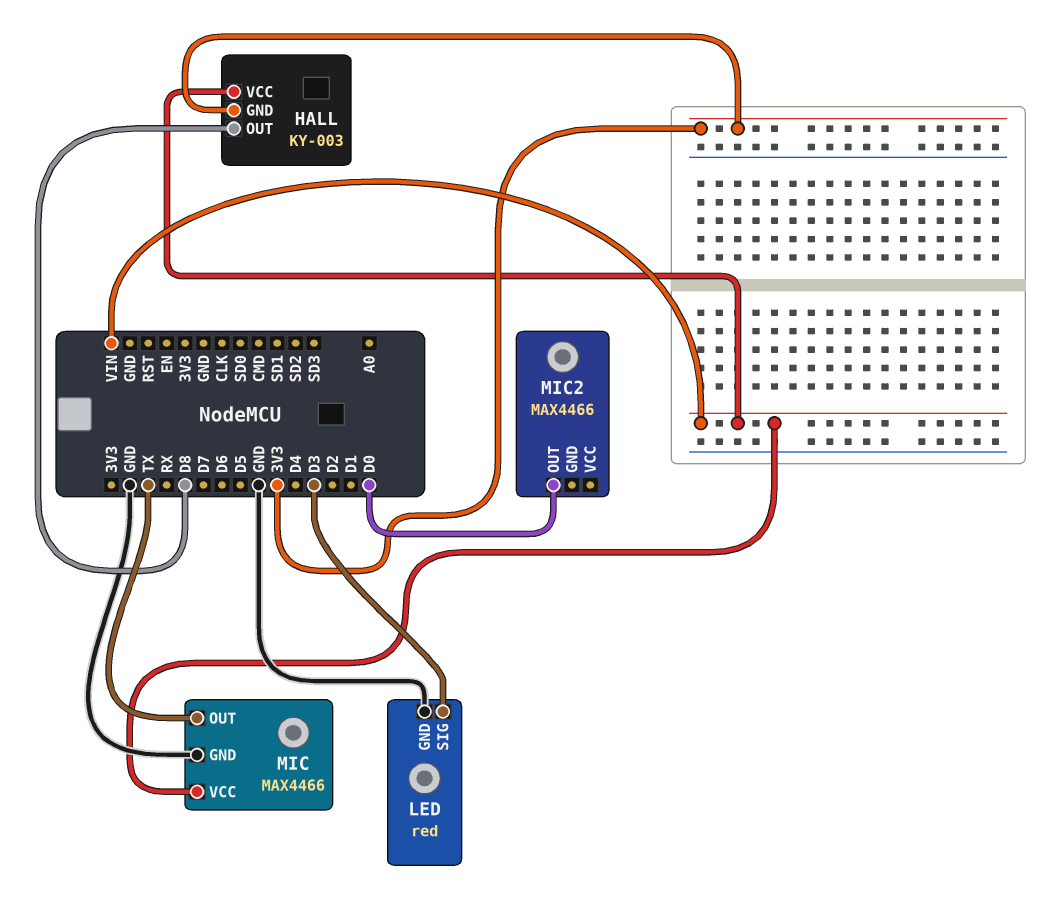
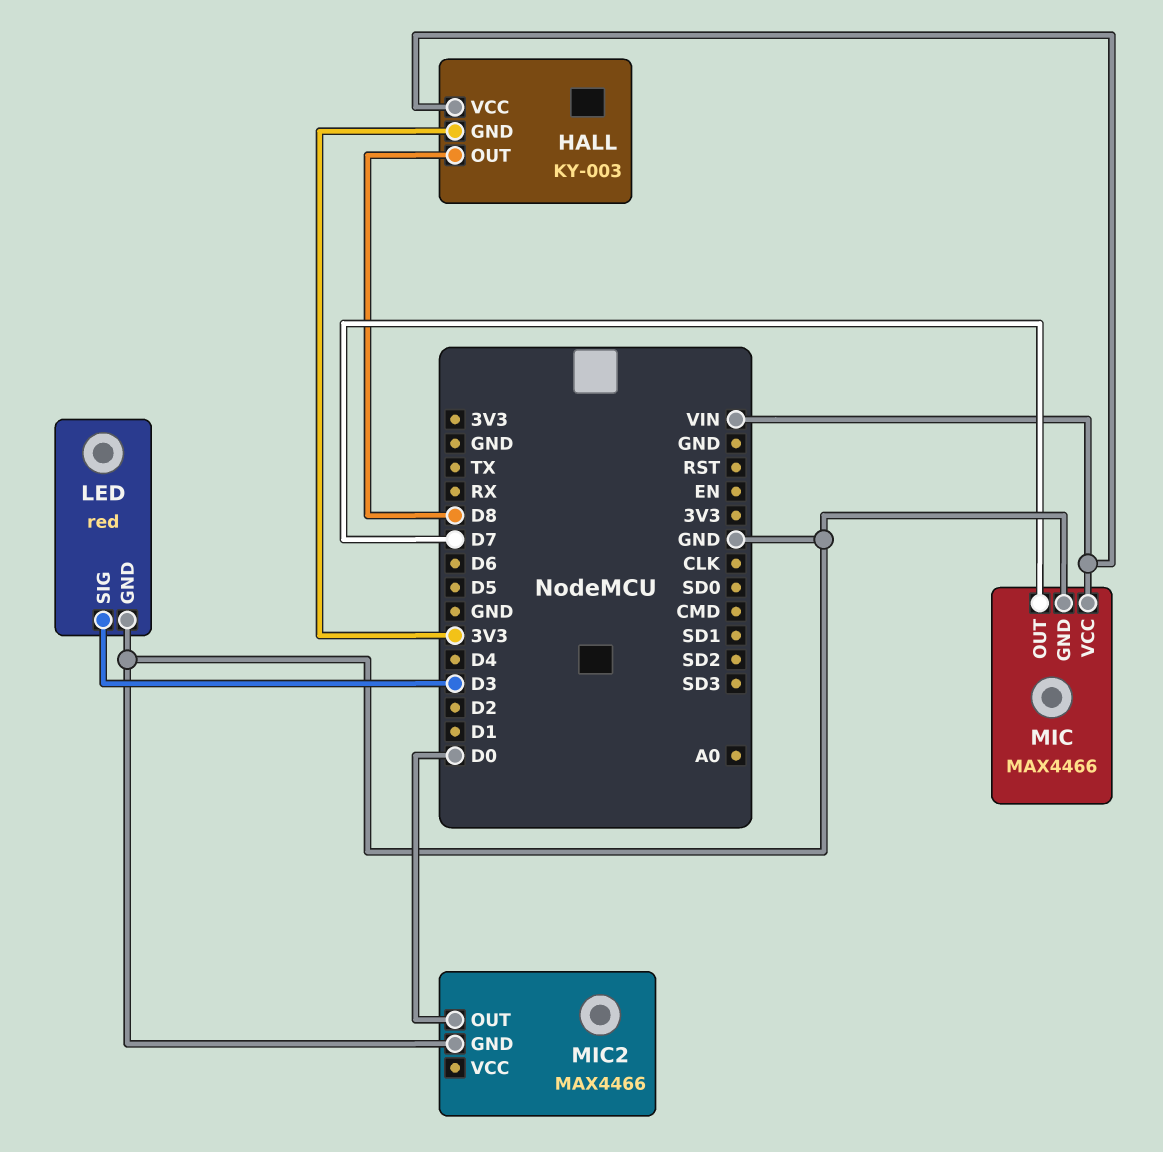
MIC pin OUT: TX -> D7
MIC2 pin GND: none -> GND

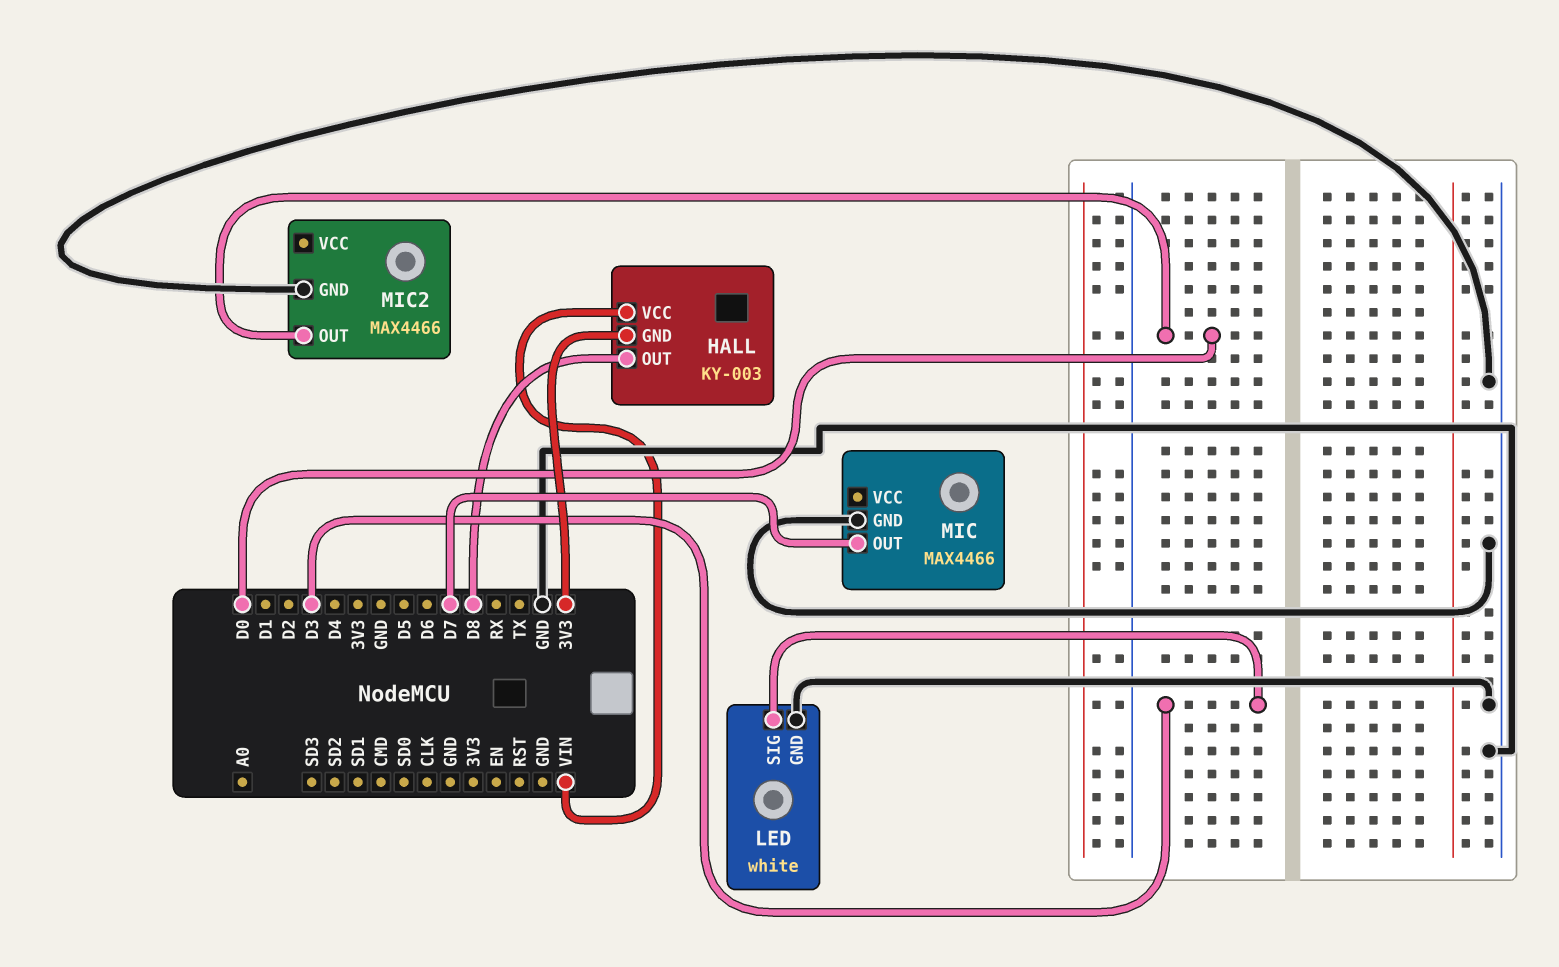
LED: red -> white
MIC pin VCC: VIN -> none

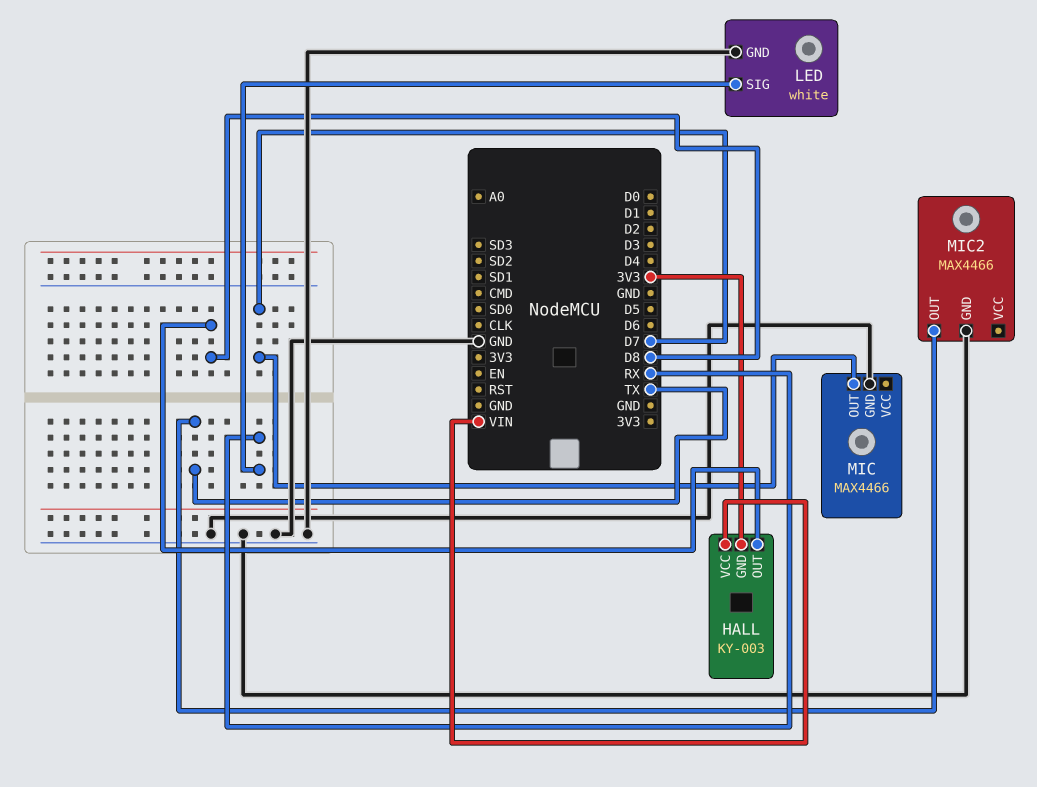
LED pin SIG: D3 -> RX
MIC2 pin OUT: D0 -> TX

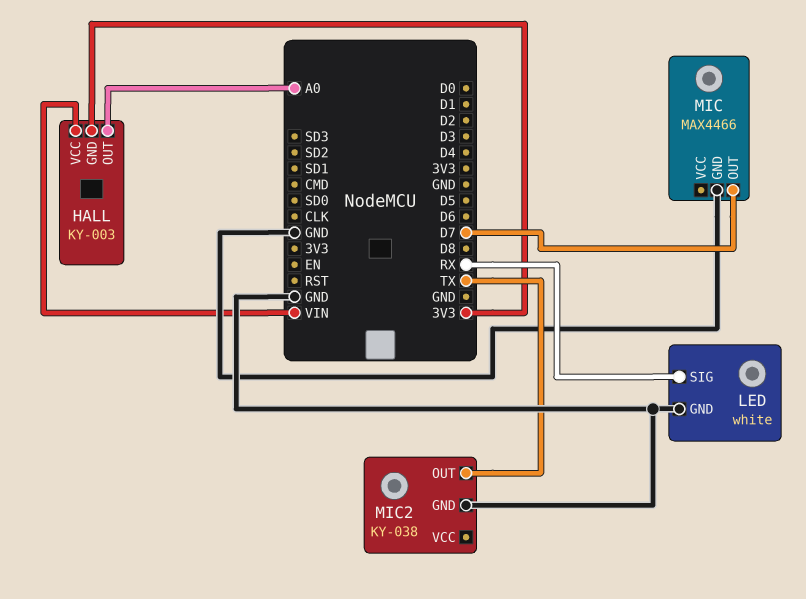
HALL pin OUT: D8 -> A0
MIC2: MAX4466 -> KY-038

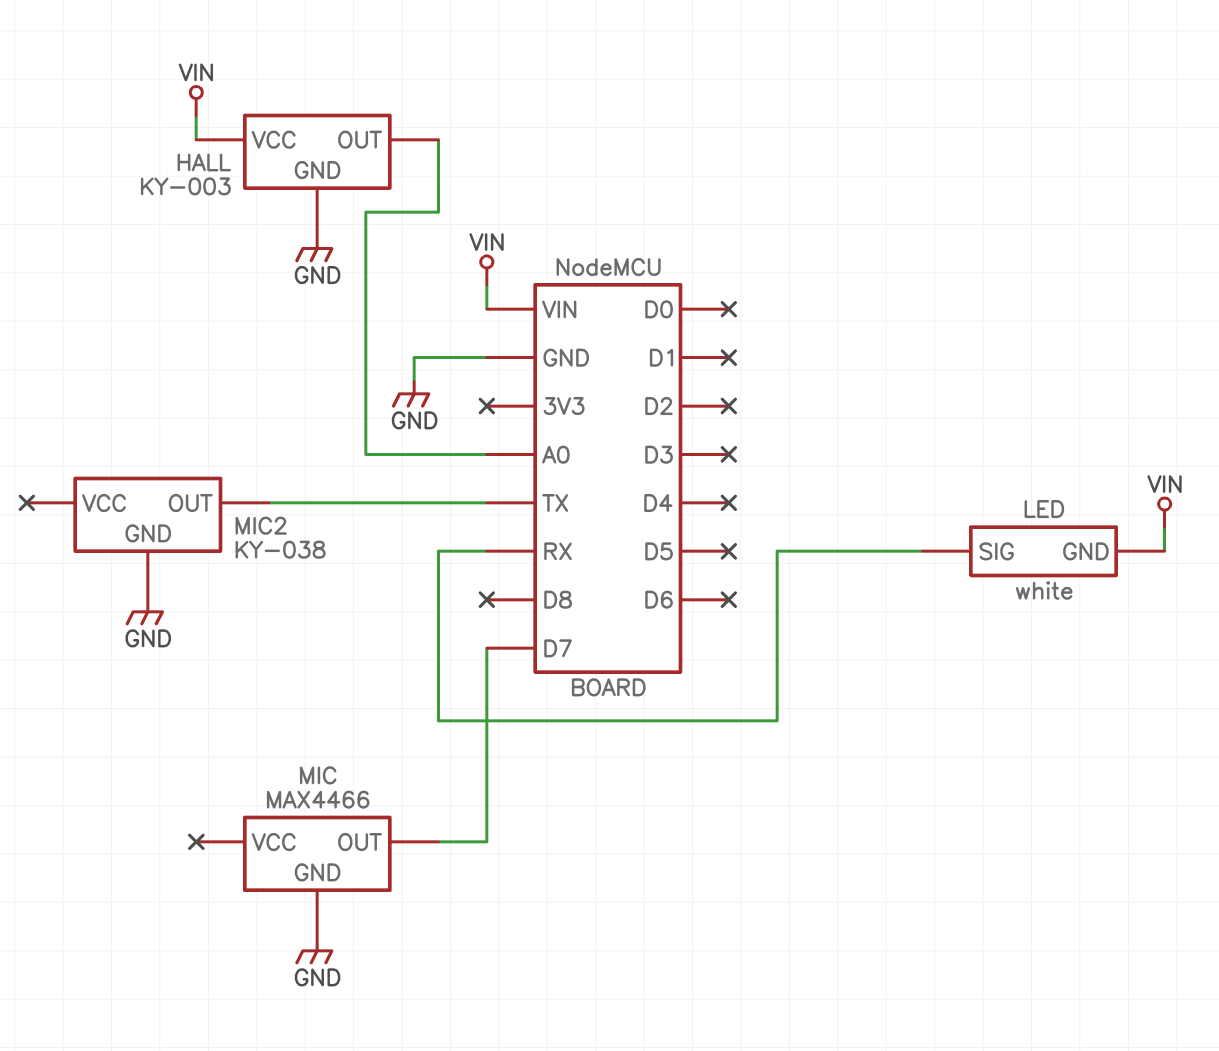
HALL pin GND: 3V3 -> GND
LED pin GND: GND -> VIN

